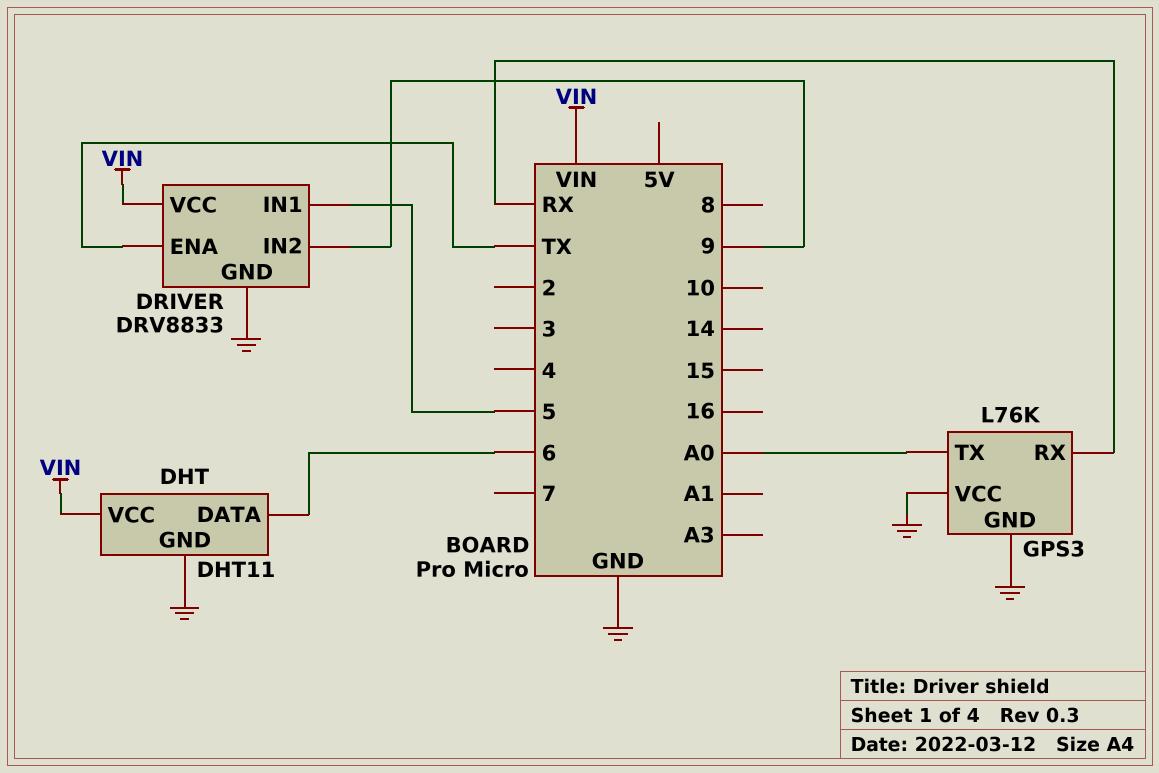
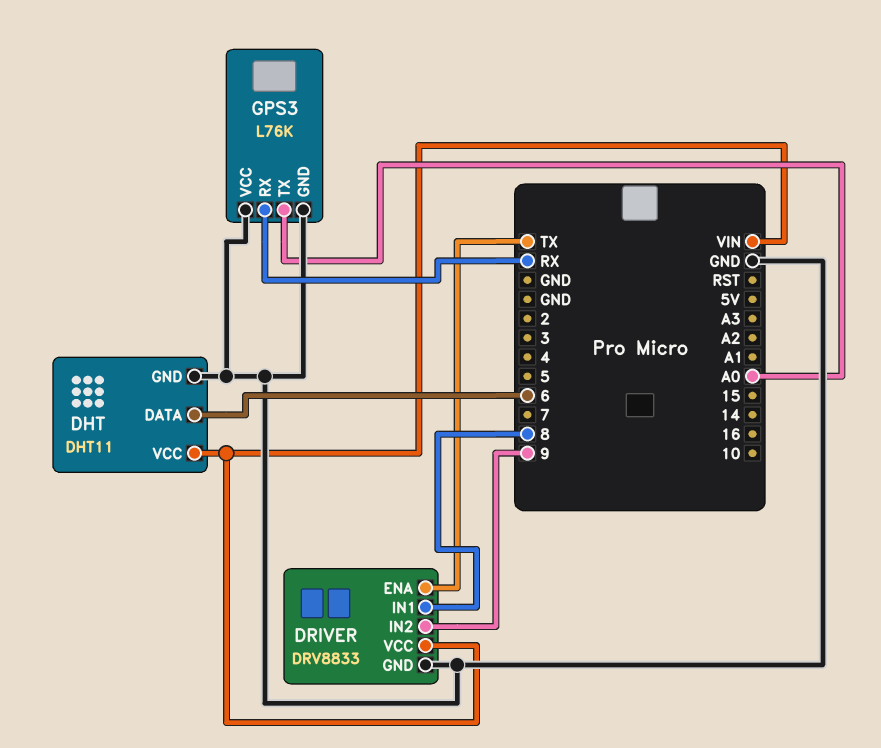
DRIVER pin IN1: 5 -> 8

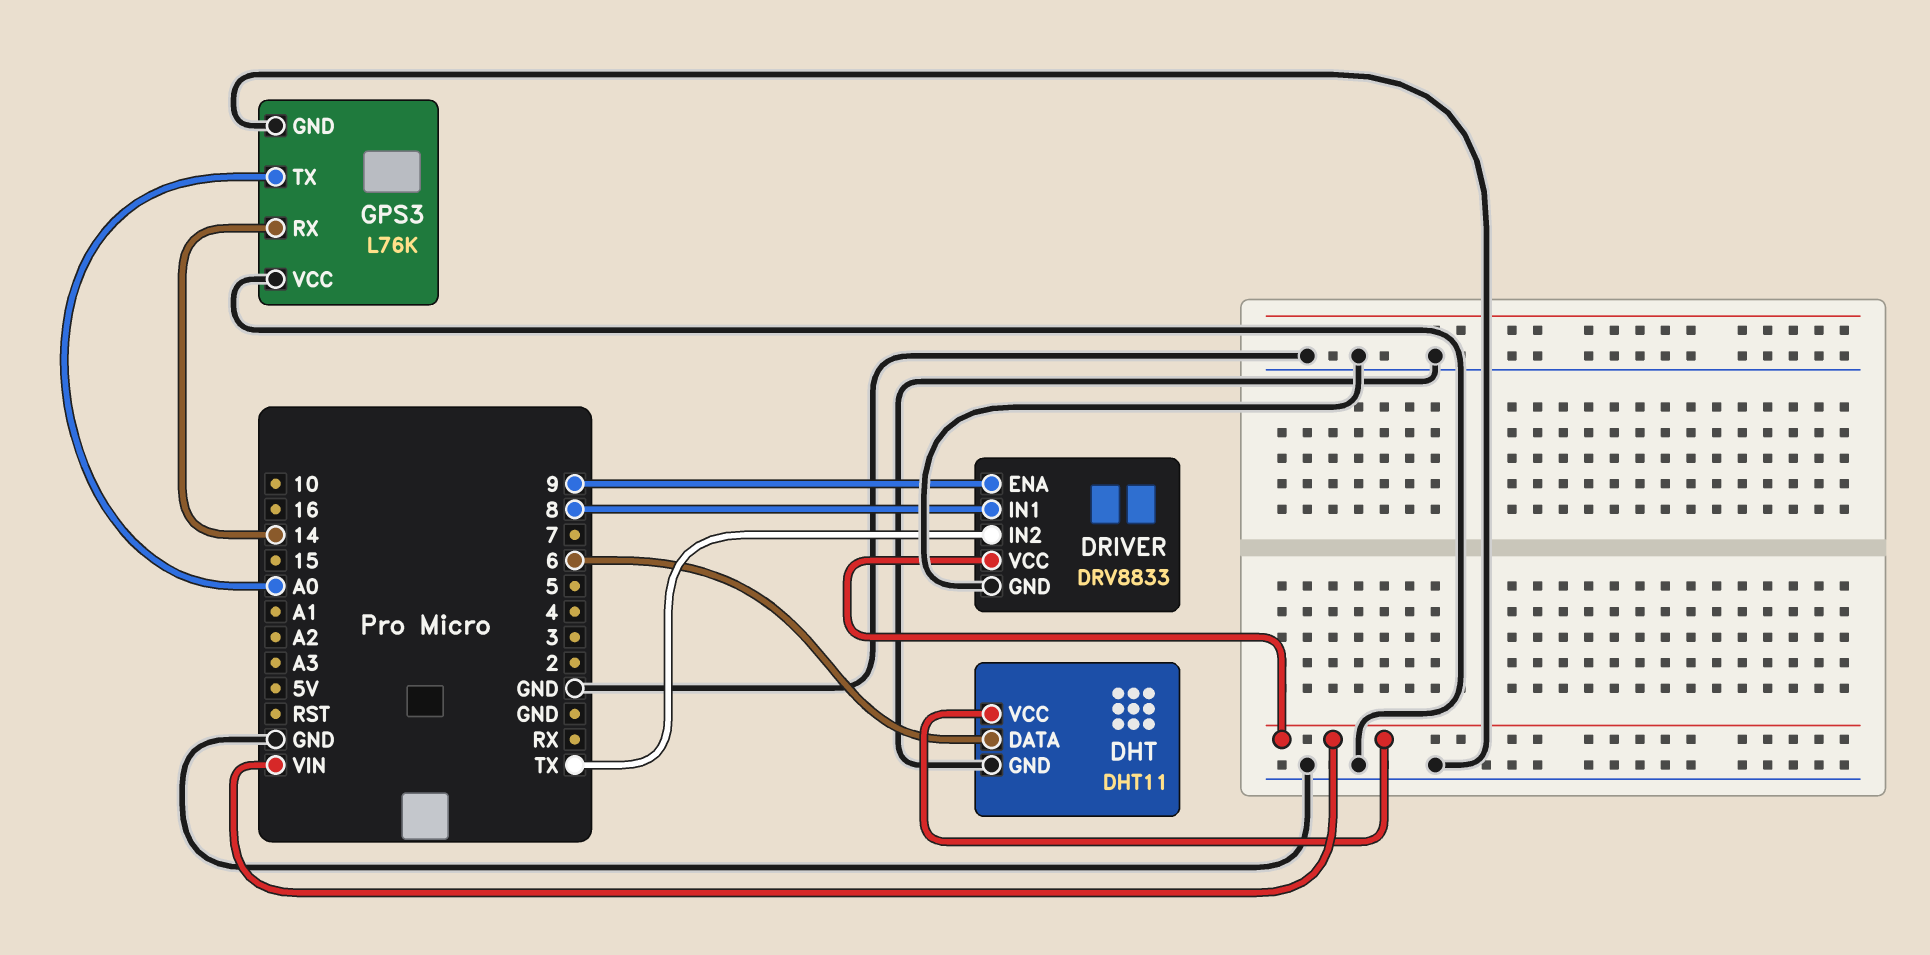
DRIVER pin ENA: TX -> 9
DRIVER pin IN2: 9 -> TX
GPS3 pin RX: RX -> 14

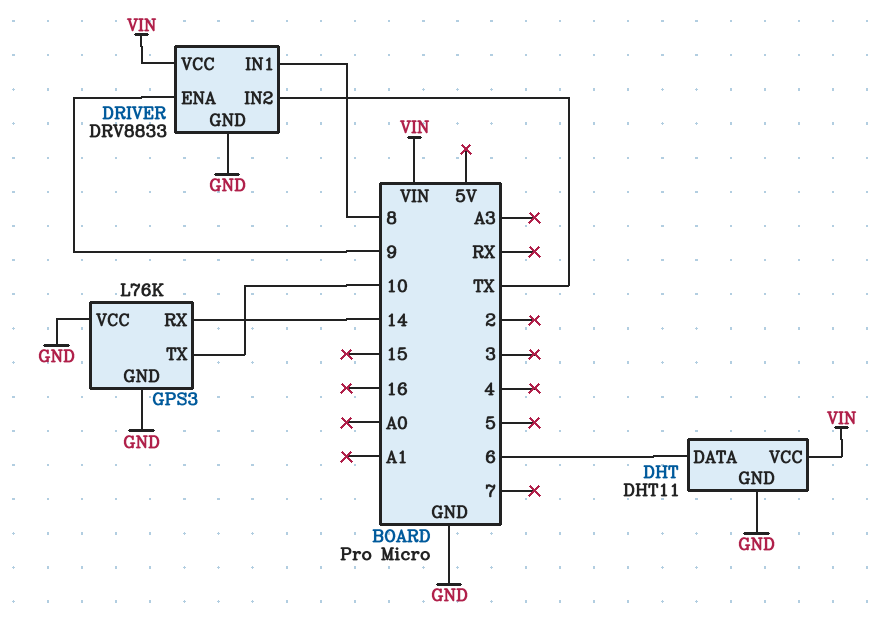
GPS3 pin TX: A0 -> 10

